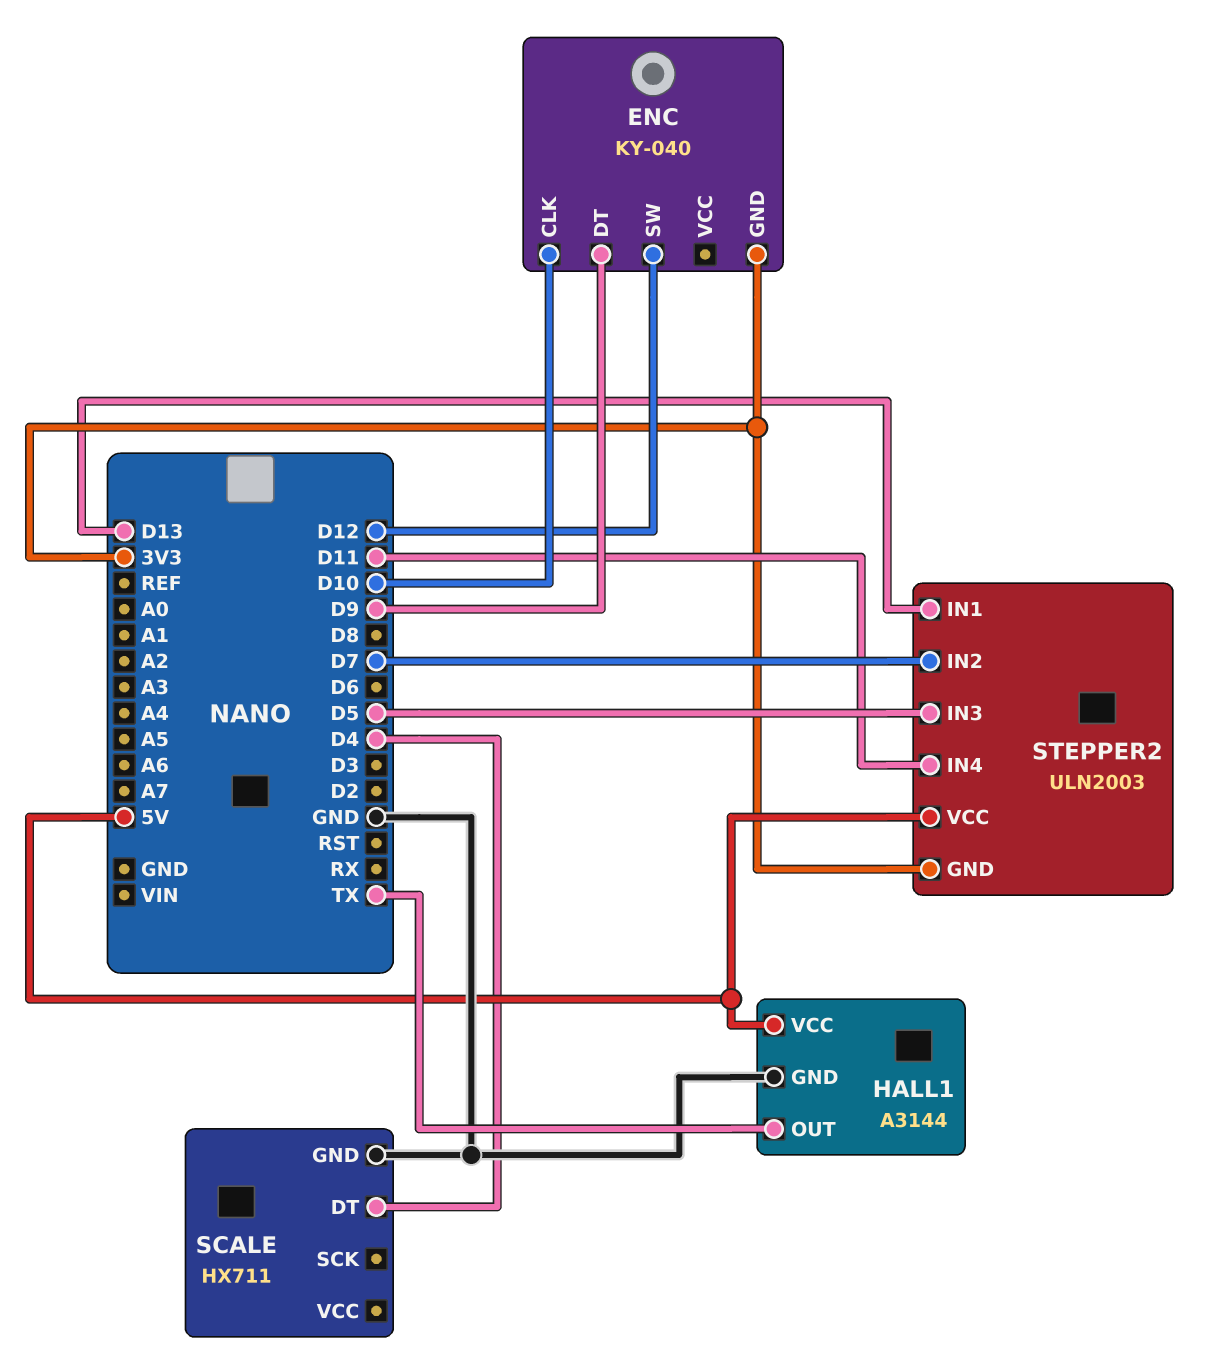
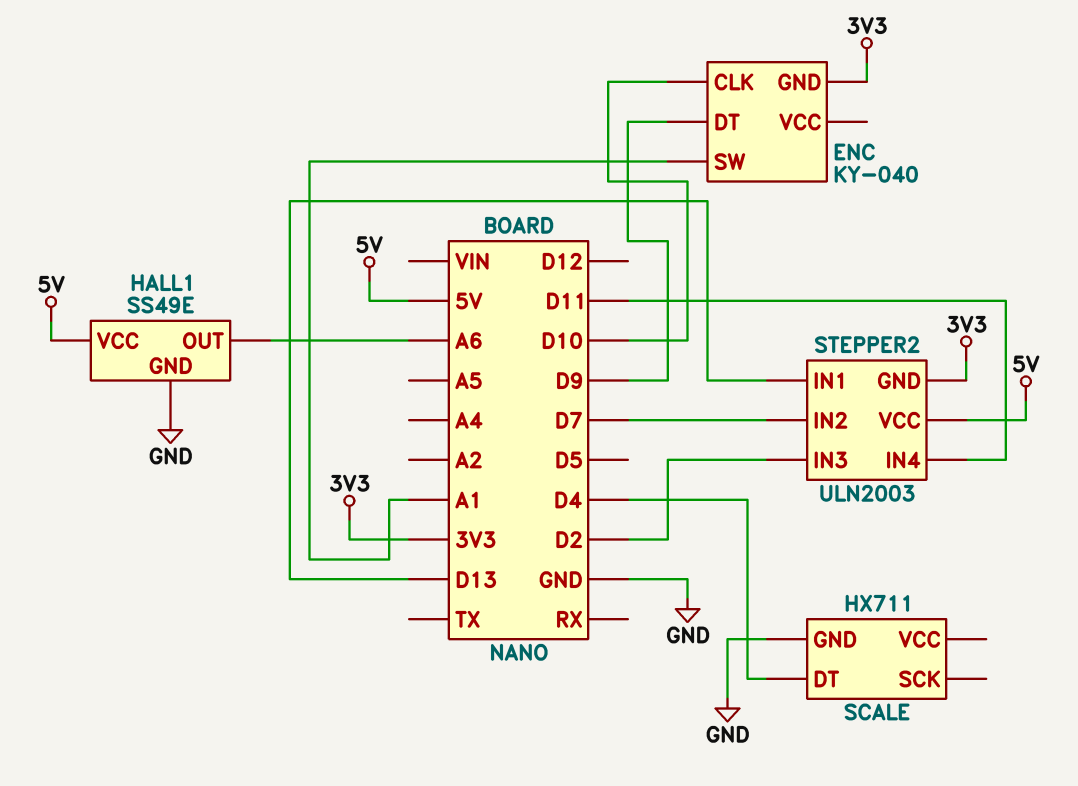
ENC pin SW: D12 -> A1
HALL1: A3144 -> SS49E
HALL1 pin OUT: TX -> A6
STEPPER2 pin IN3: D5 -> D2

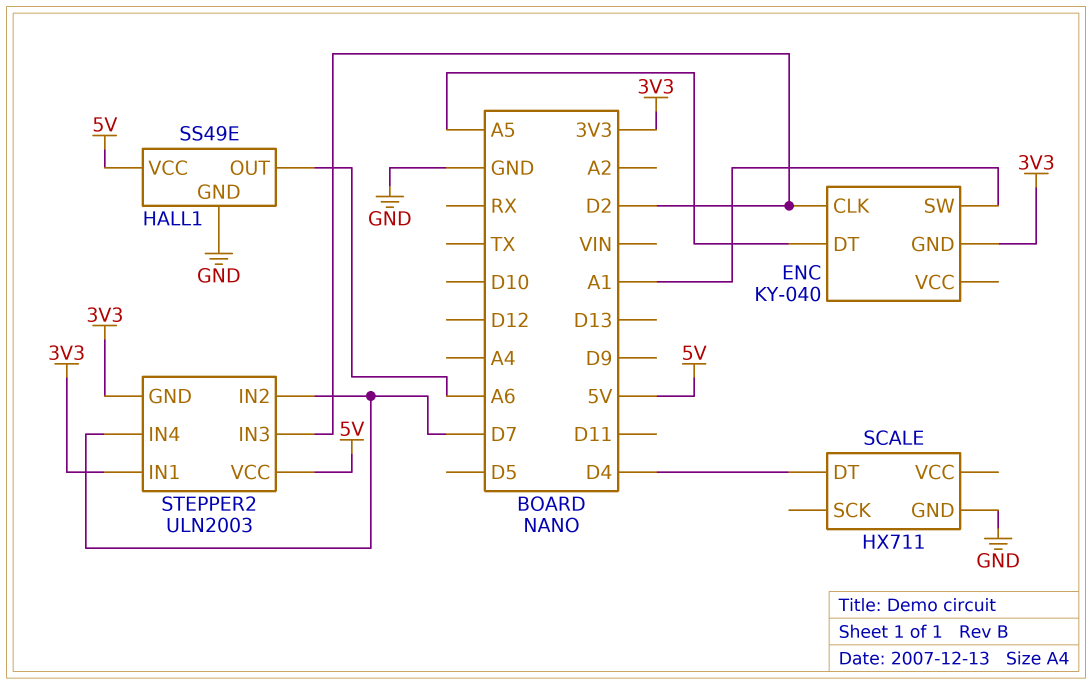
ENC pin CLK: D10 -> D2
ENC pin DT: D9 -> A5
STEPPER2 pin IN1: D13 -> 3V3
STEPPER2 pin IN4: D11 -> D7

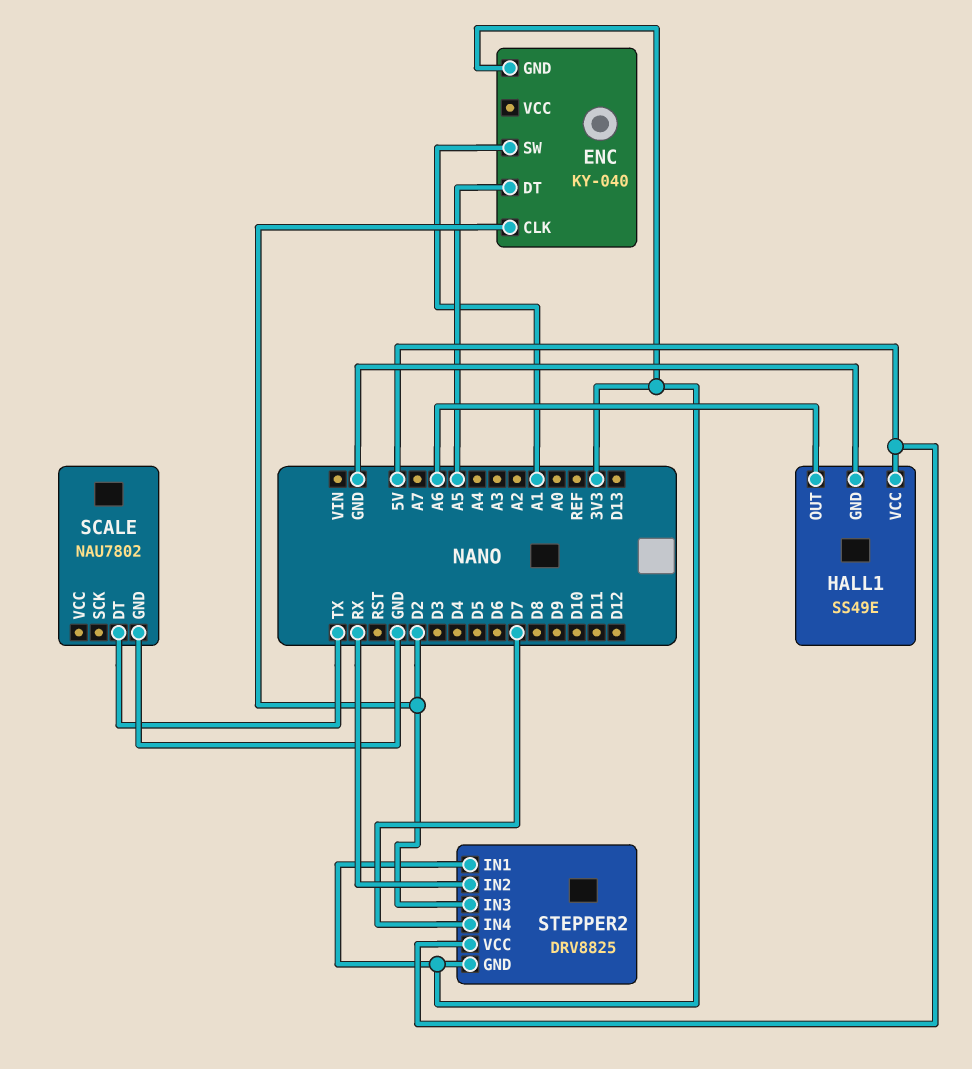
SCALE: HX711 -> NAU7802
SCALE pin DT: D4 -> TX
STEPPER2: ULN2003 -> DRV8825
STEPPER2 pin IN2: D7 -> RX

